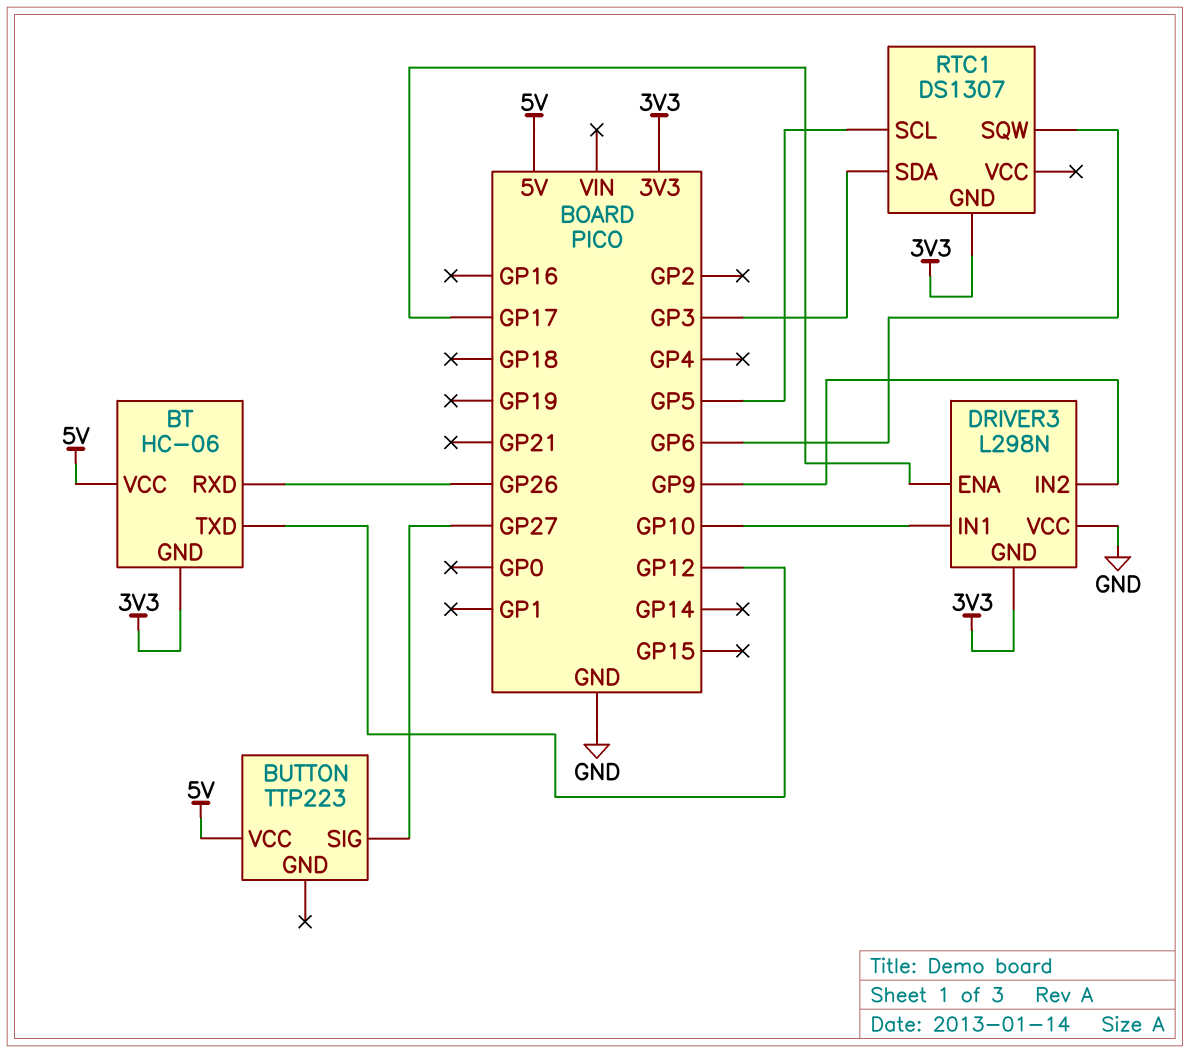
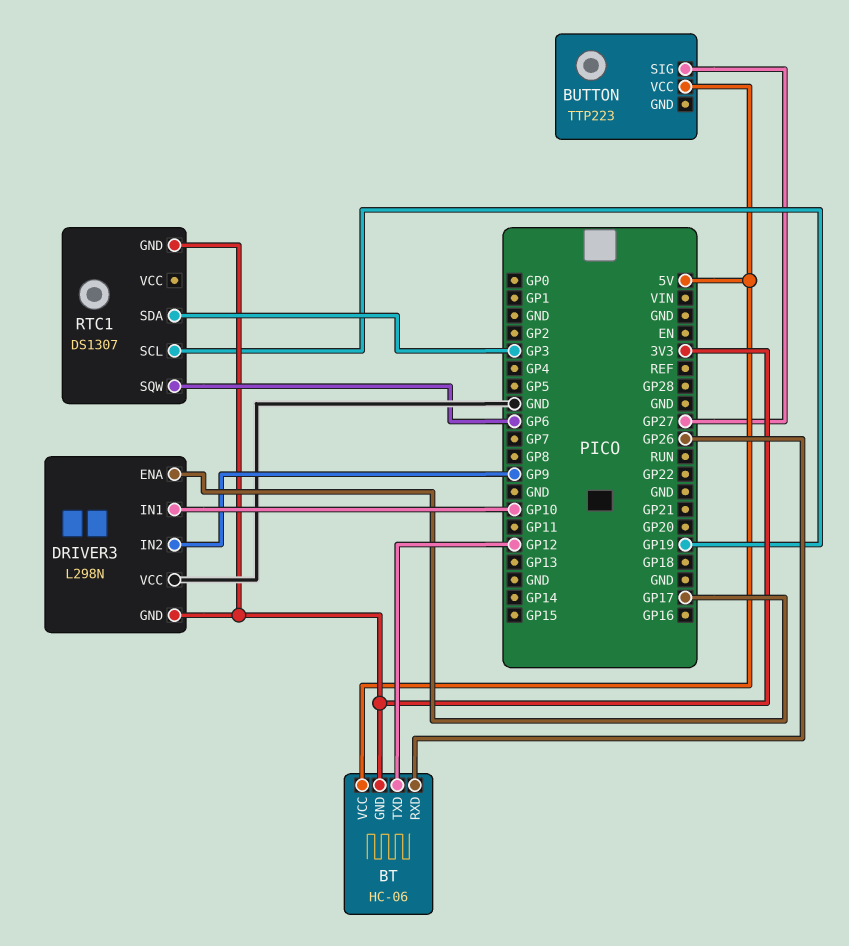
RTC1 pin SCL: GP5 -> GP19

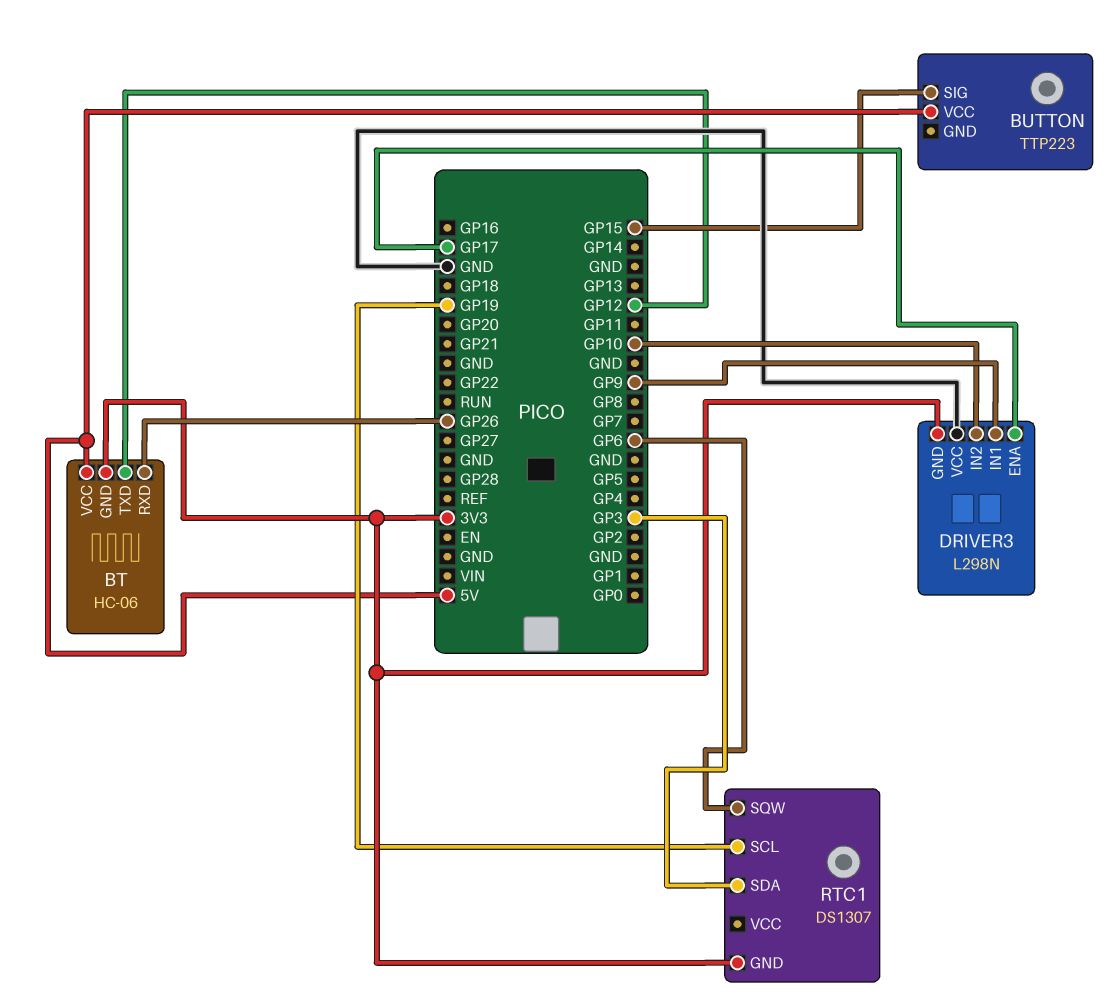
BUTTON pin SIG: GP27 -> GP15
DRIVER3 pin IN1: GP10 -> GP9
DRIVER3 pin IN2: GP9 -> GP10

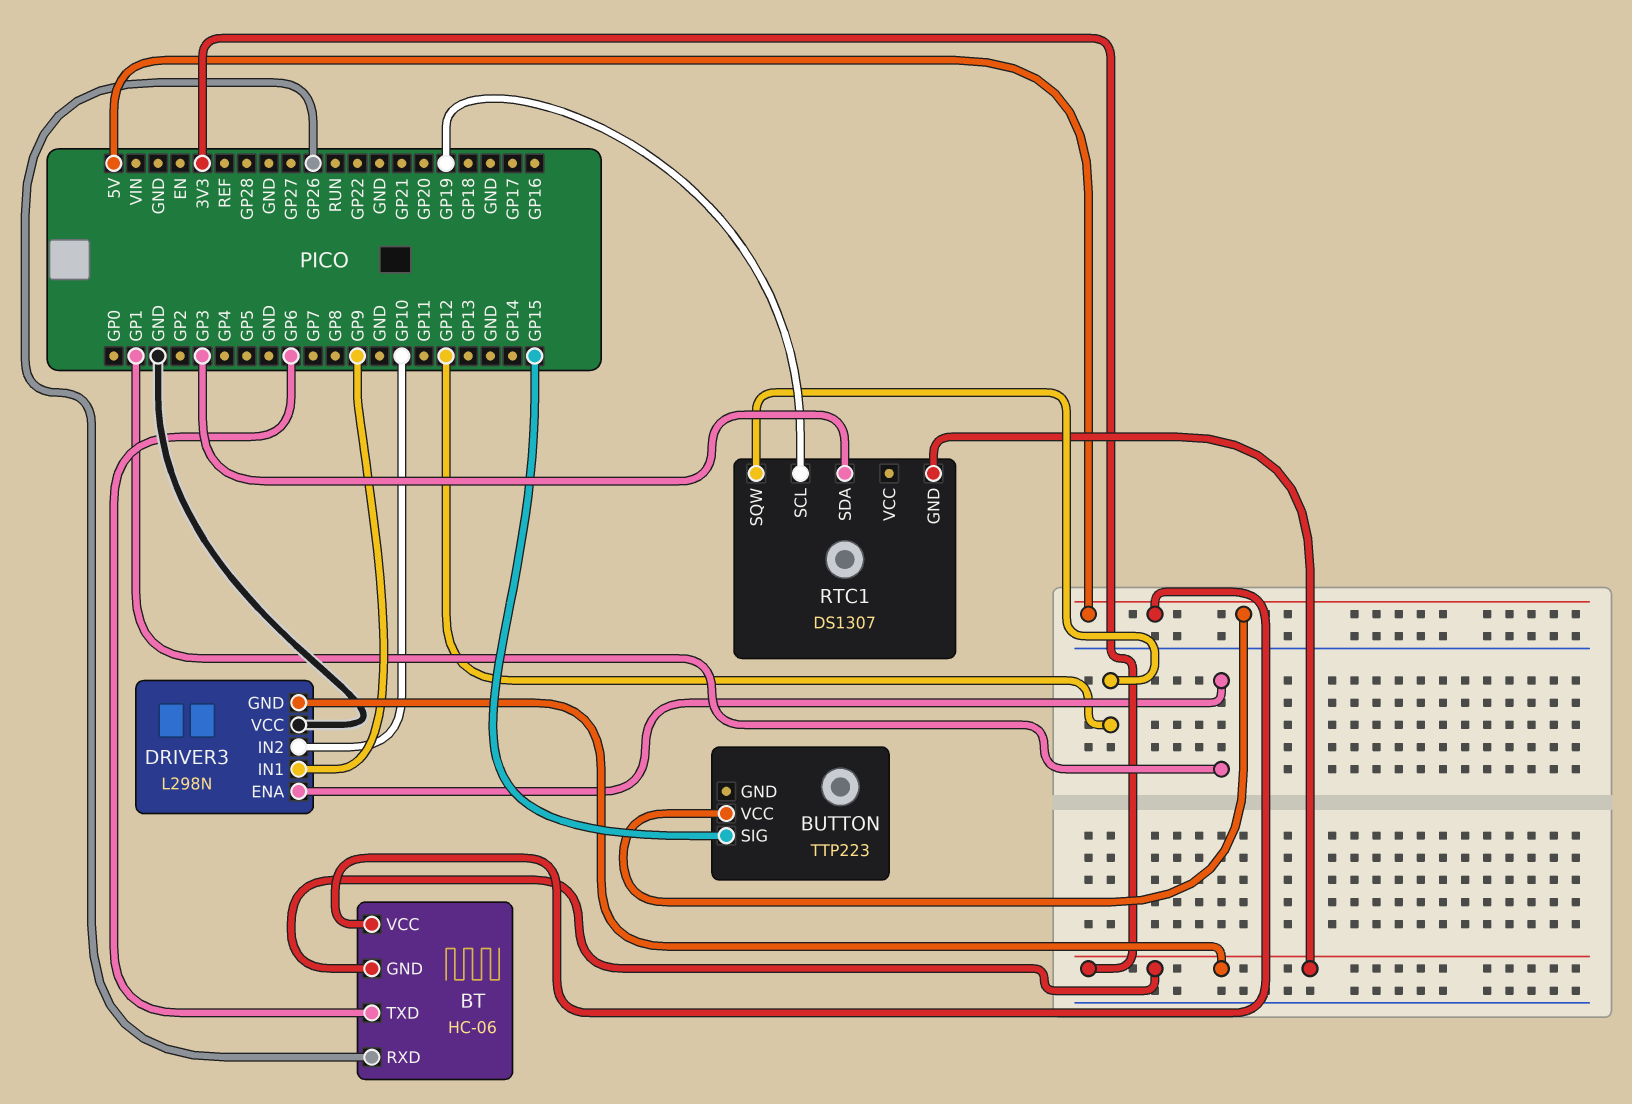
BT pin TXD: GP12 -> GP6
DRIVER3 pin ENA: GP17 -> GP1
RTC1 pin SQW: GP6 -> GP12

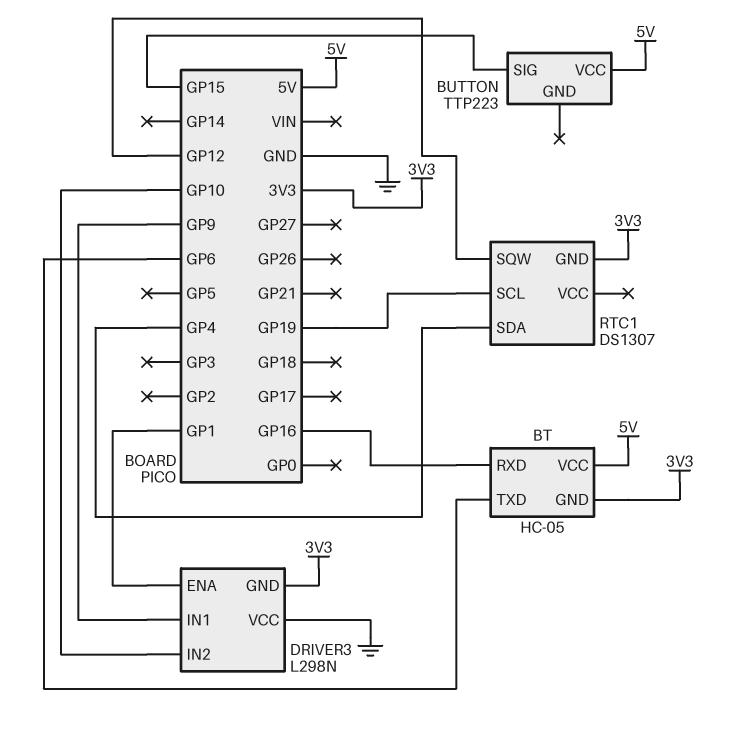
BT: HC-06 -> HC-05
BT pin RXD: GP26 -> GP16
RTC1 pin SDA: GP3 -> GP4

